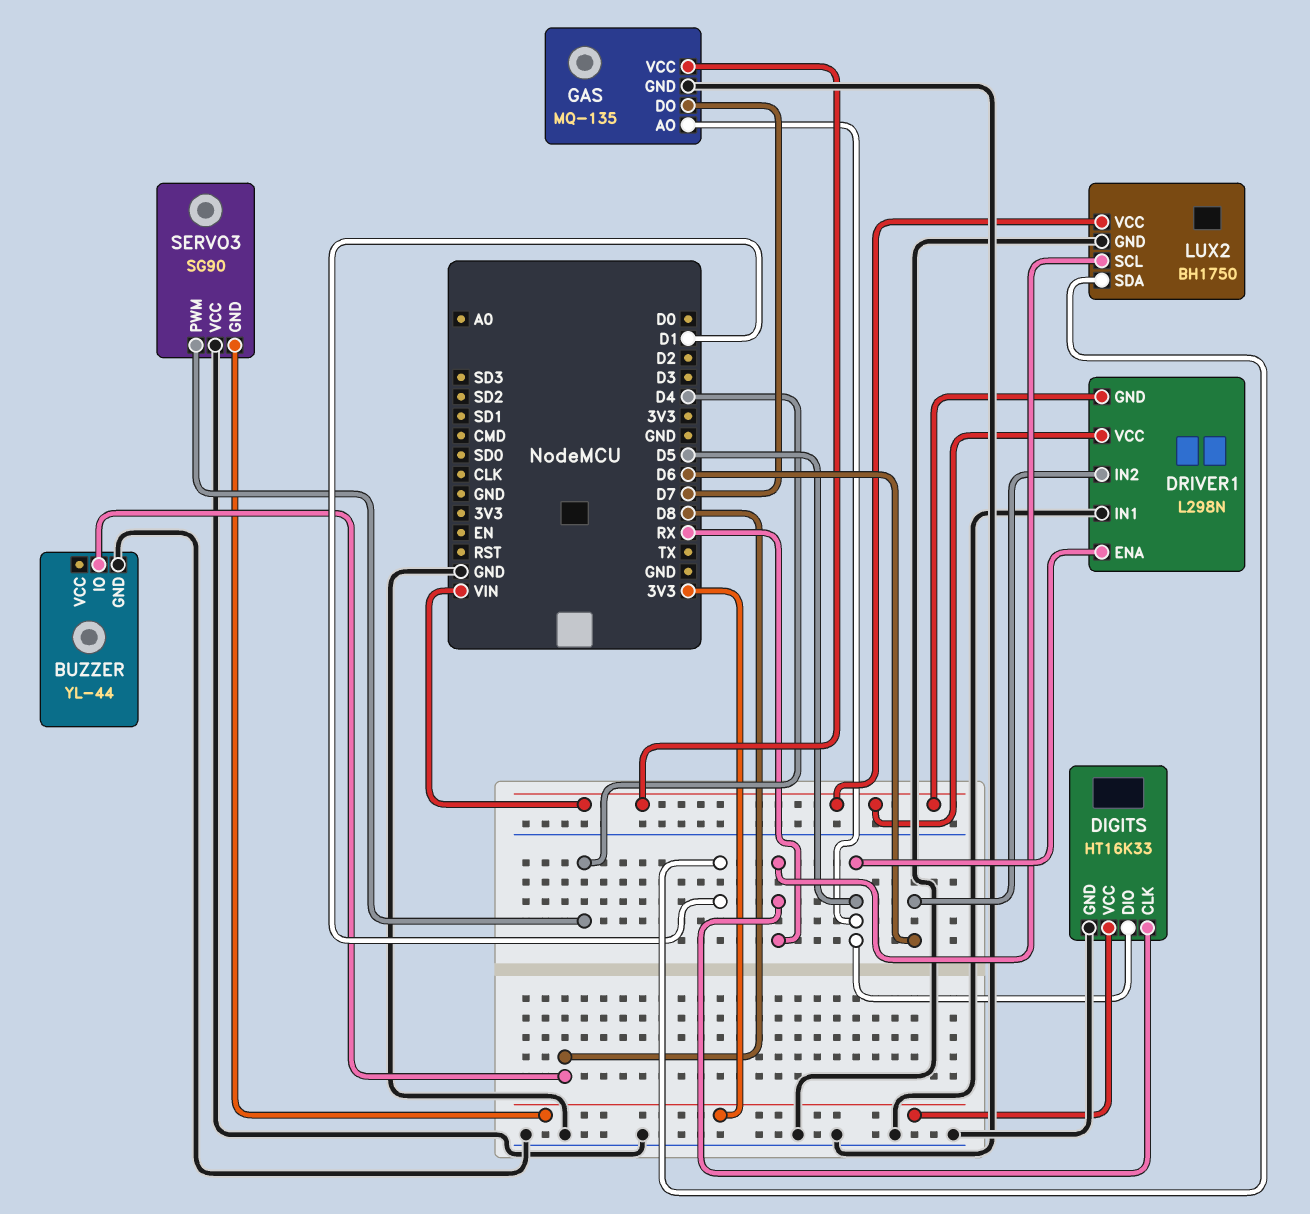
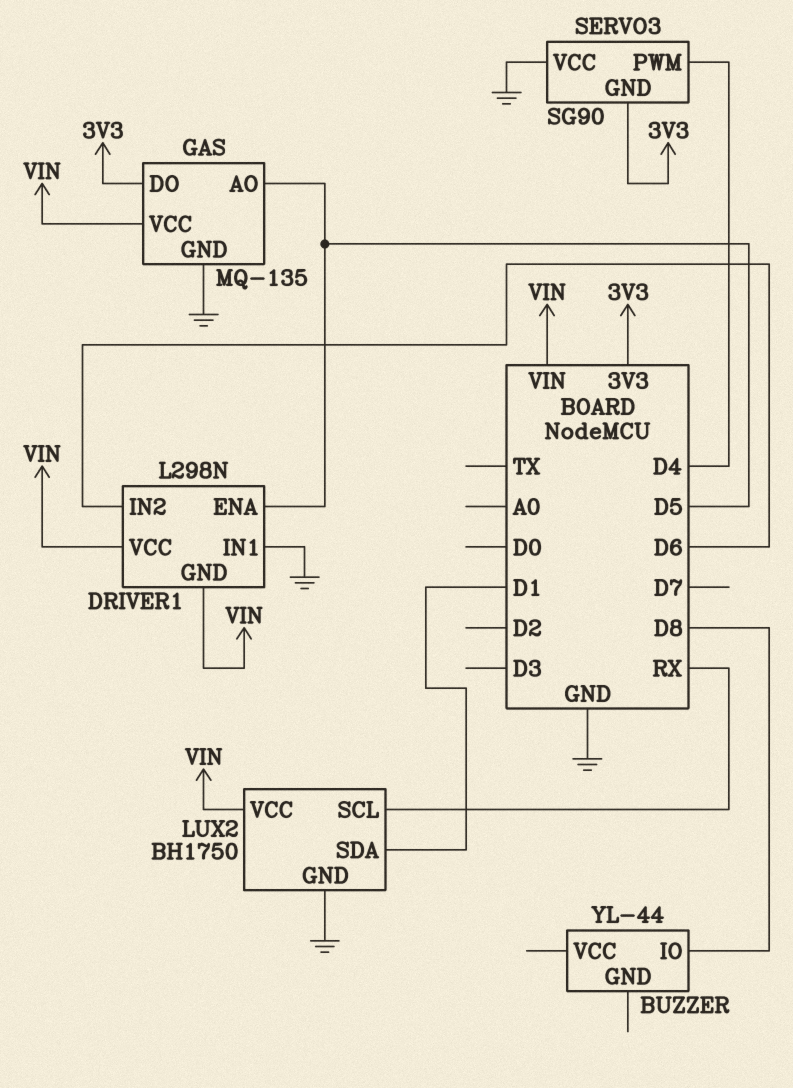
BUZZER pin GND: GND -> none
DIGITS: HT16K33 -> none
DIGITS pin CLK: RX -> none
DIGITS pin DIO: D5 -> none
DIGITS pin GND: GND -> none
DIGITS pin VCC: 3V3 -> none
GAS pin DO: D7 -> 3V3

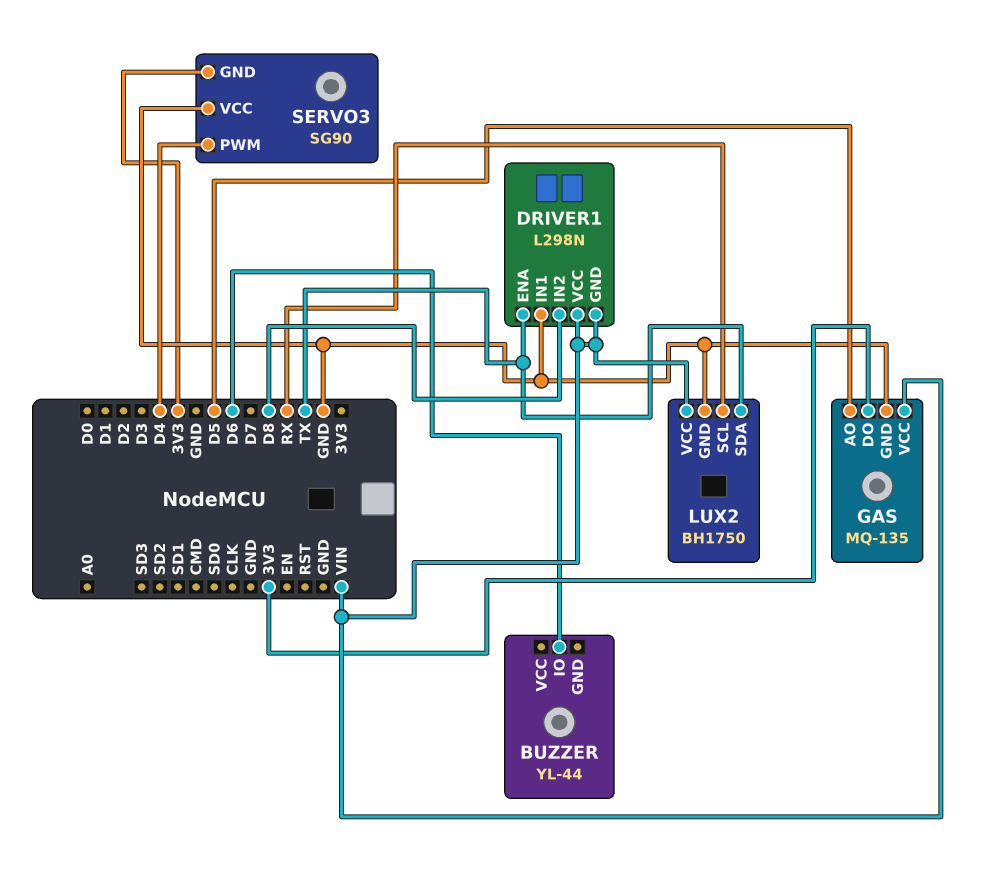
BUZZER pin IO: D8 -> D6
DRIVER1 pin ENA: D5 -> TX
DRIVER1 pin IN2: D6 -> D8
LUX2 pin SDA: D1 -> TX

